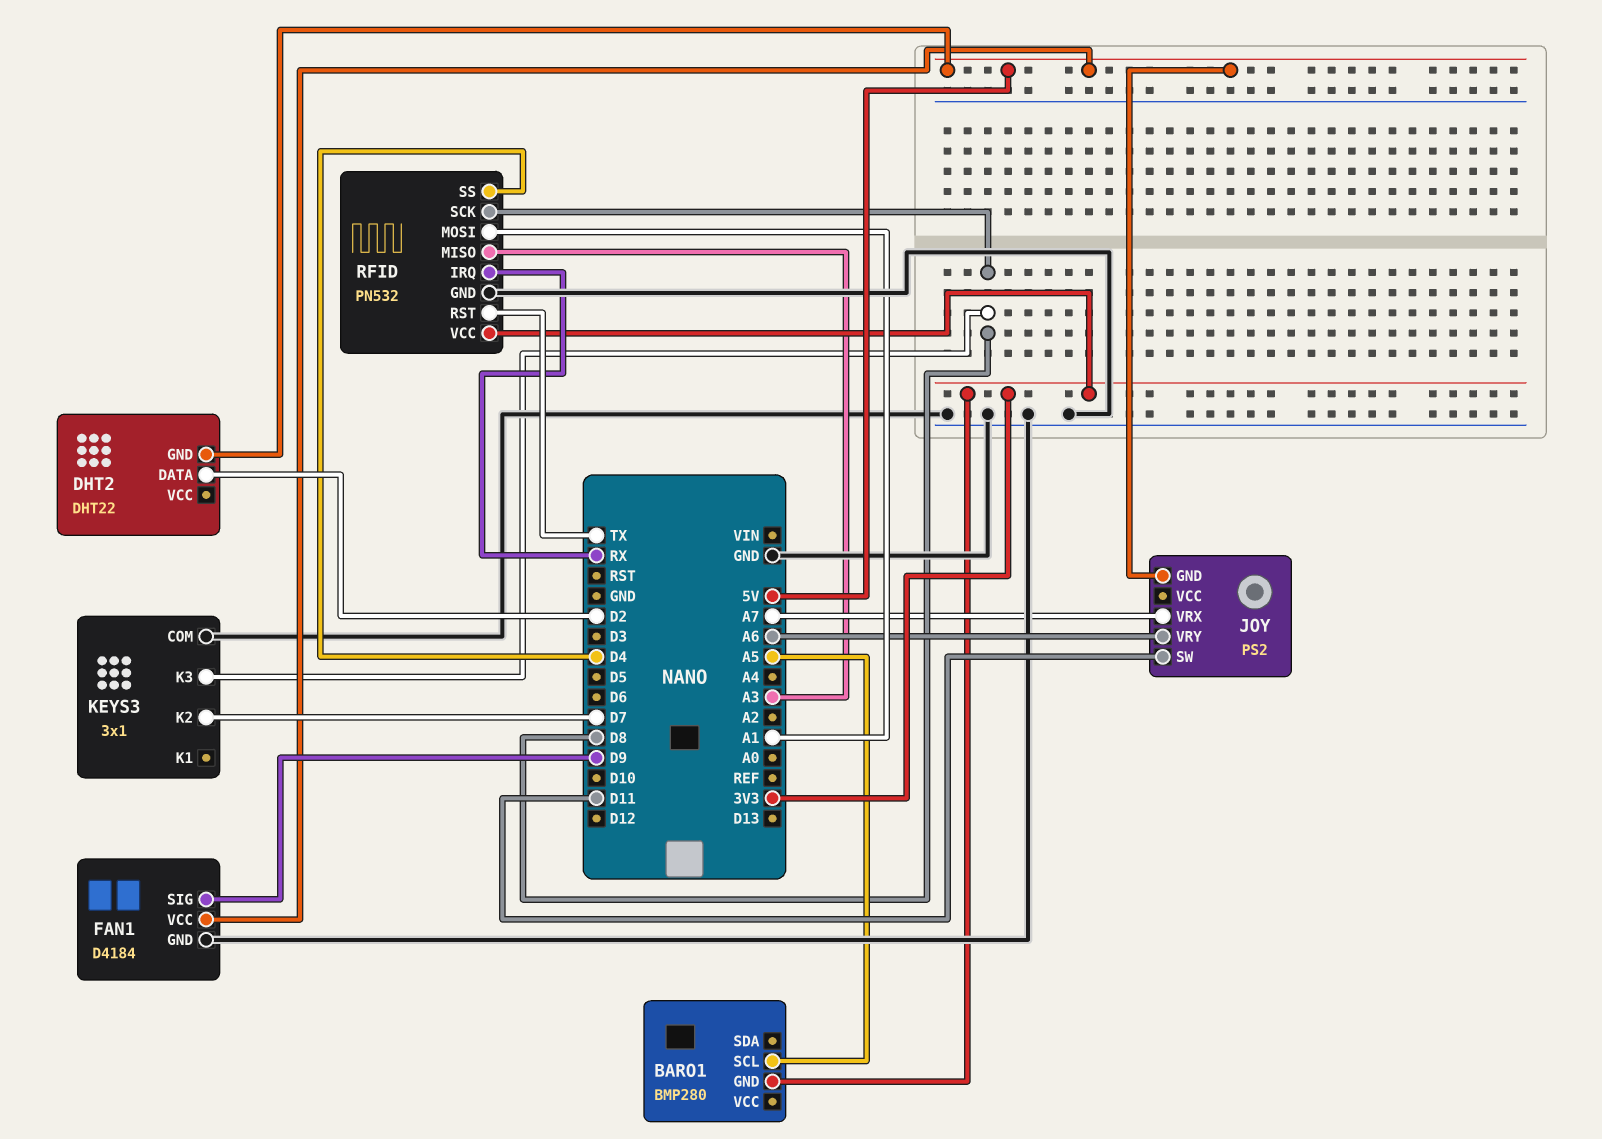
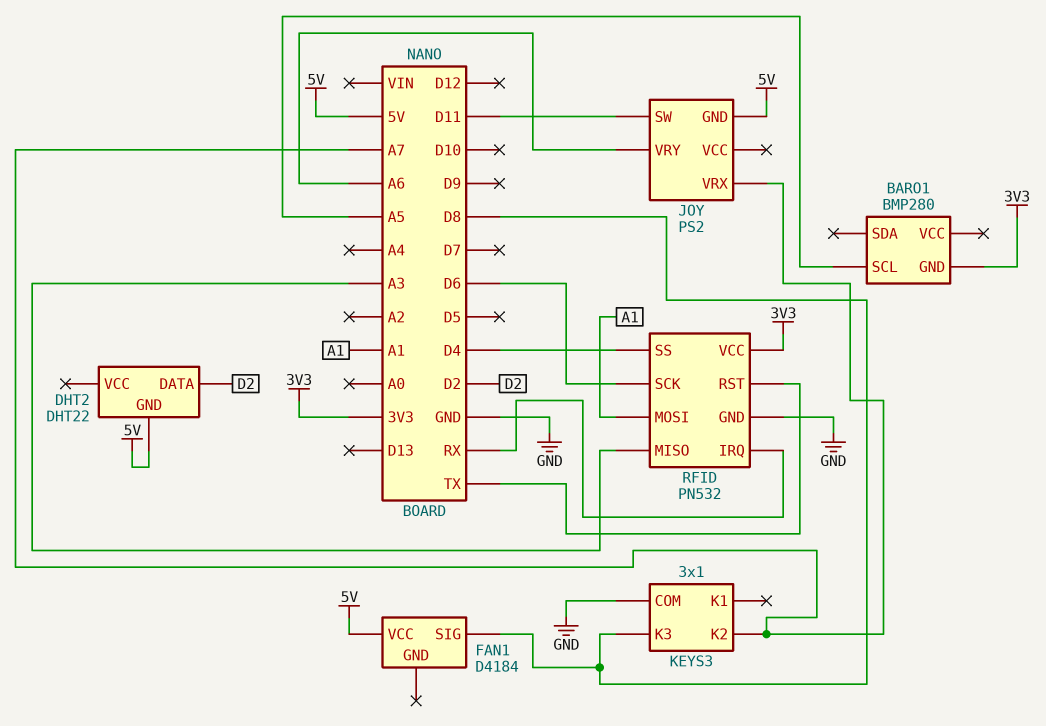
FAN1 pin GND: GND -> none
FAN1 pin SIG: D9 -> D8
KEYS3 pin K2: D7 -> A7
RFID pin SCK: D8 -> D6

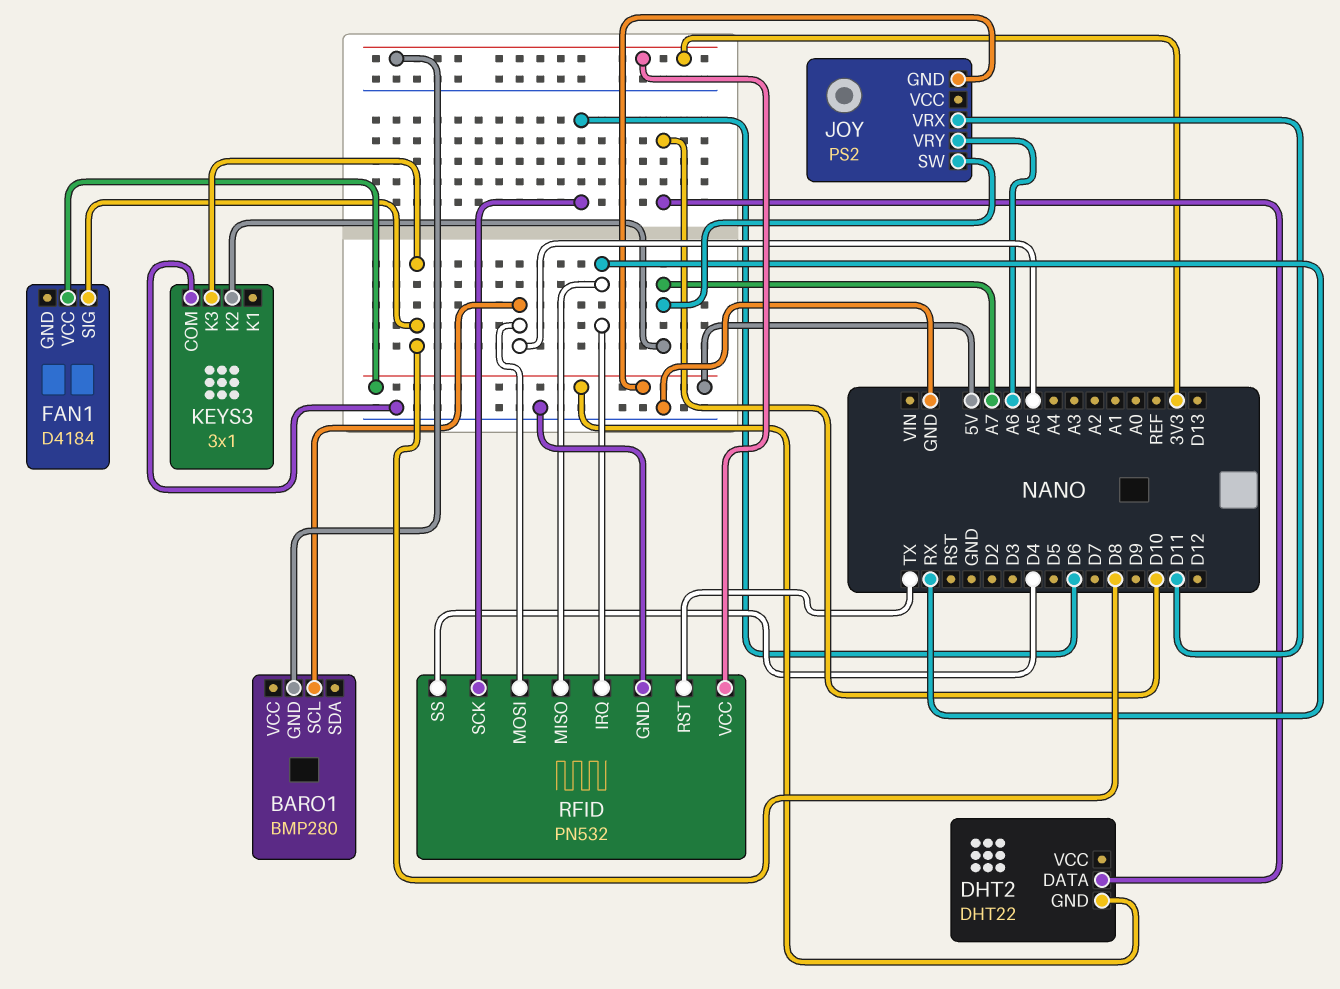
DHT2 pin DATA: D2 -> D10
JOY pin SW: D11 -> A7
JOY pin VRX: A7 -> D11
RFID pin MISO: A3 -> RX
RFID pin MOSI: A1 -> A5

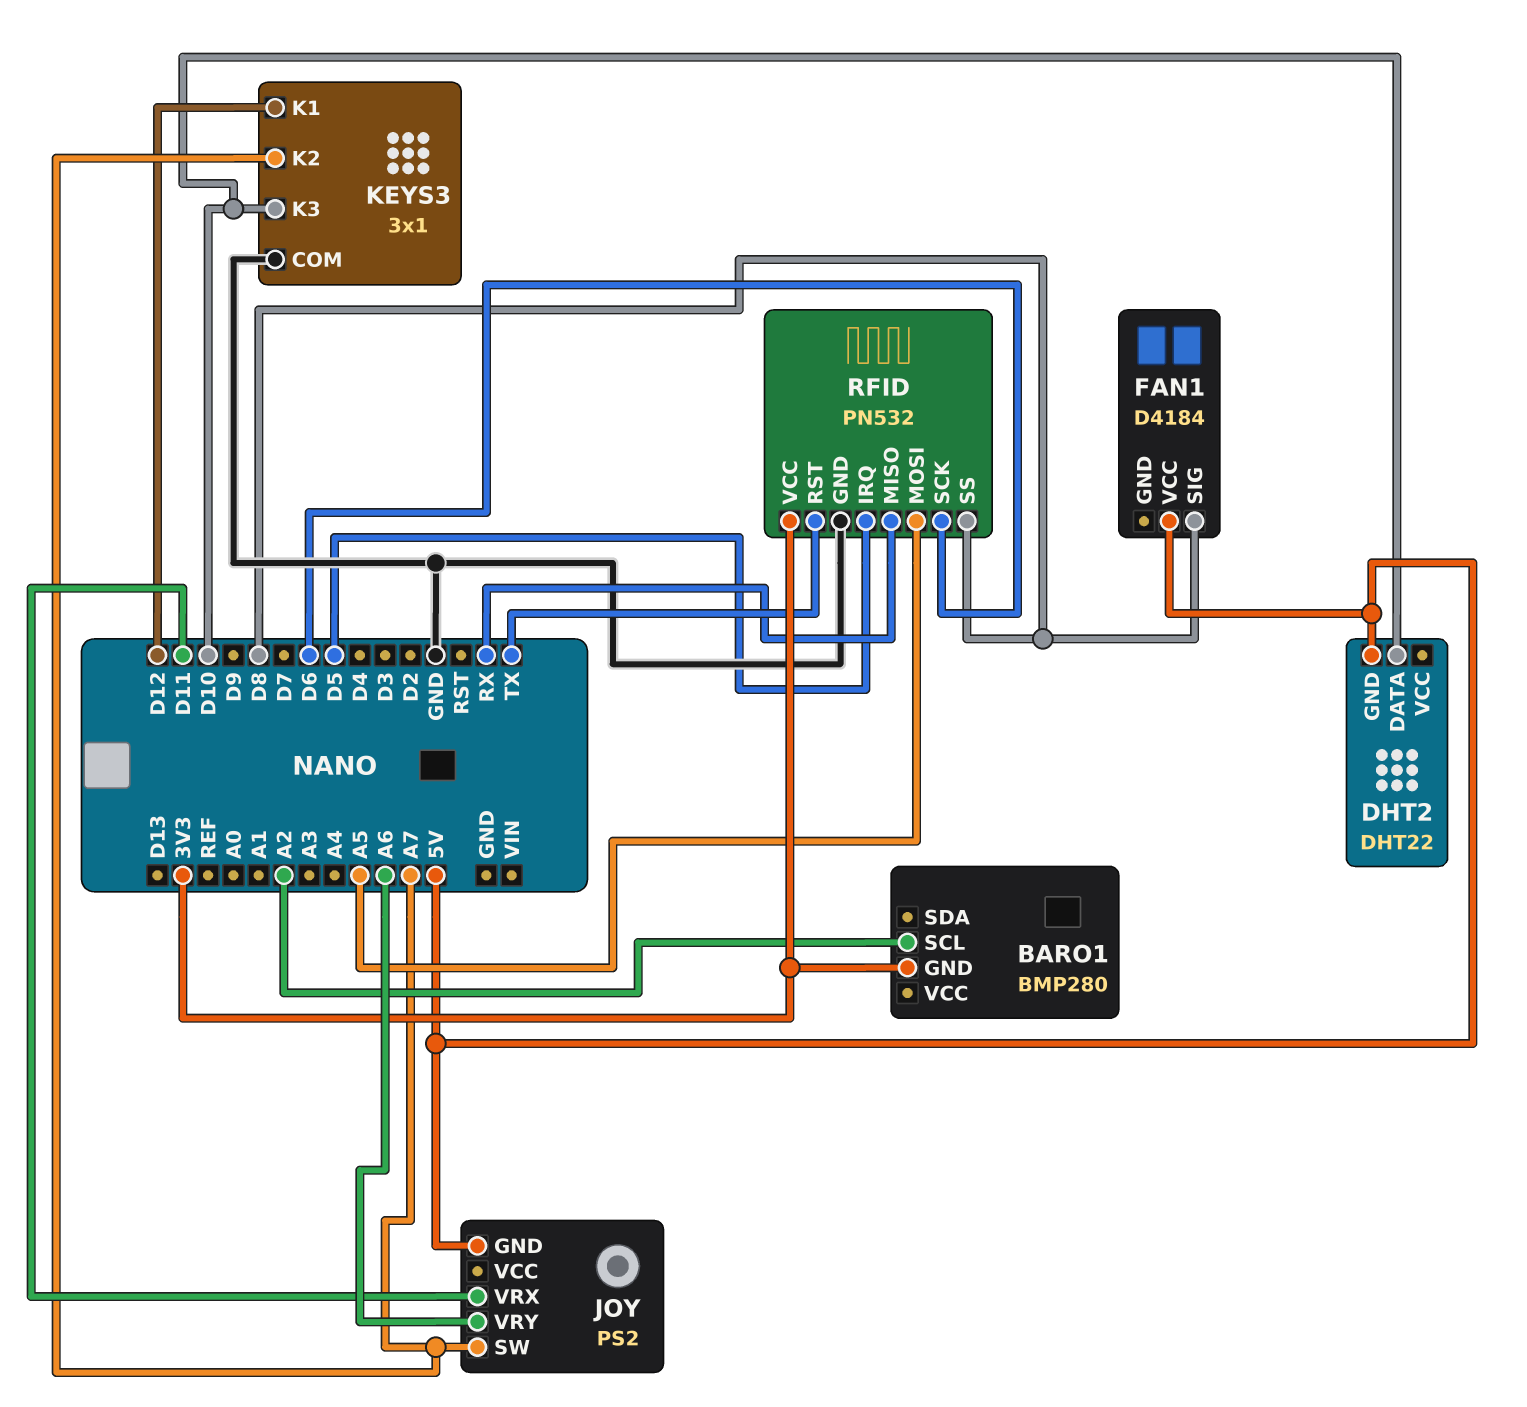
BARO1 pin SCL: A5 -> A2
KEYS3 pin K1: none -> D12
KEYS3 pin K3: D8 -> D10
RFID pin IRQ: RX -> D5
RFID pin SS: D4 -> D8

